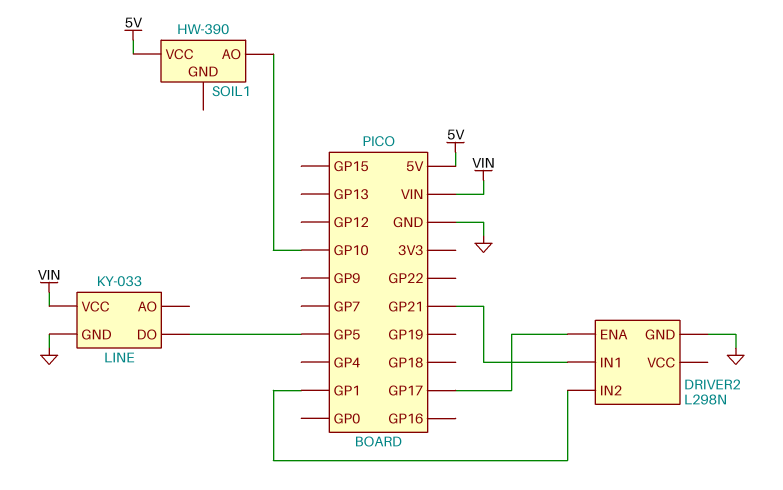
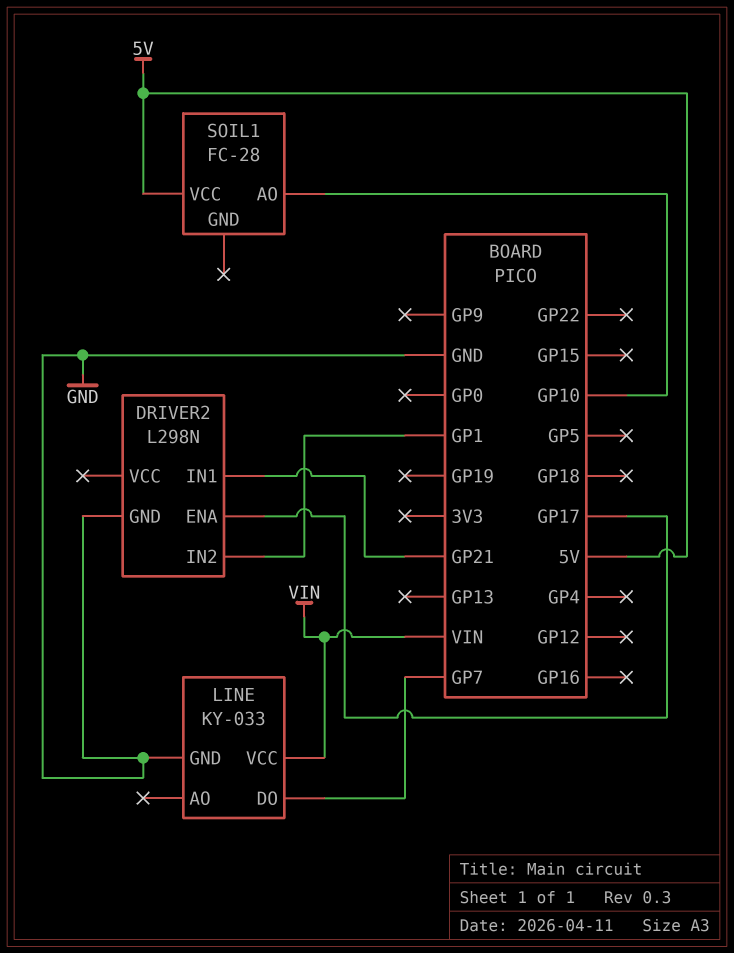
LINE pin DO: GP5 -> GP7
SOIL1: HW-390 -> FC-28

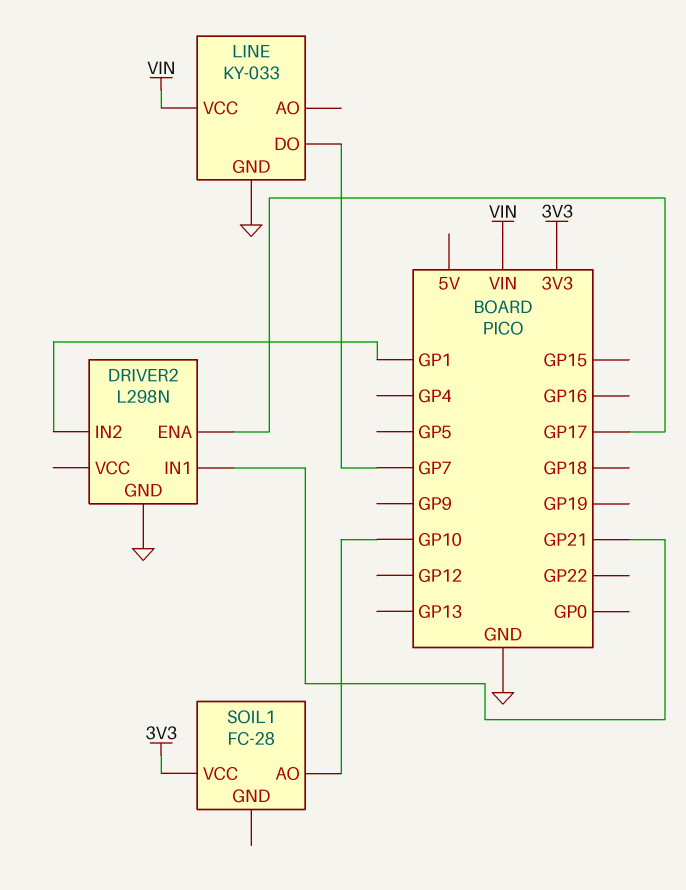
SOIL1 pin VCC: 5V -> 3V3

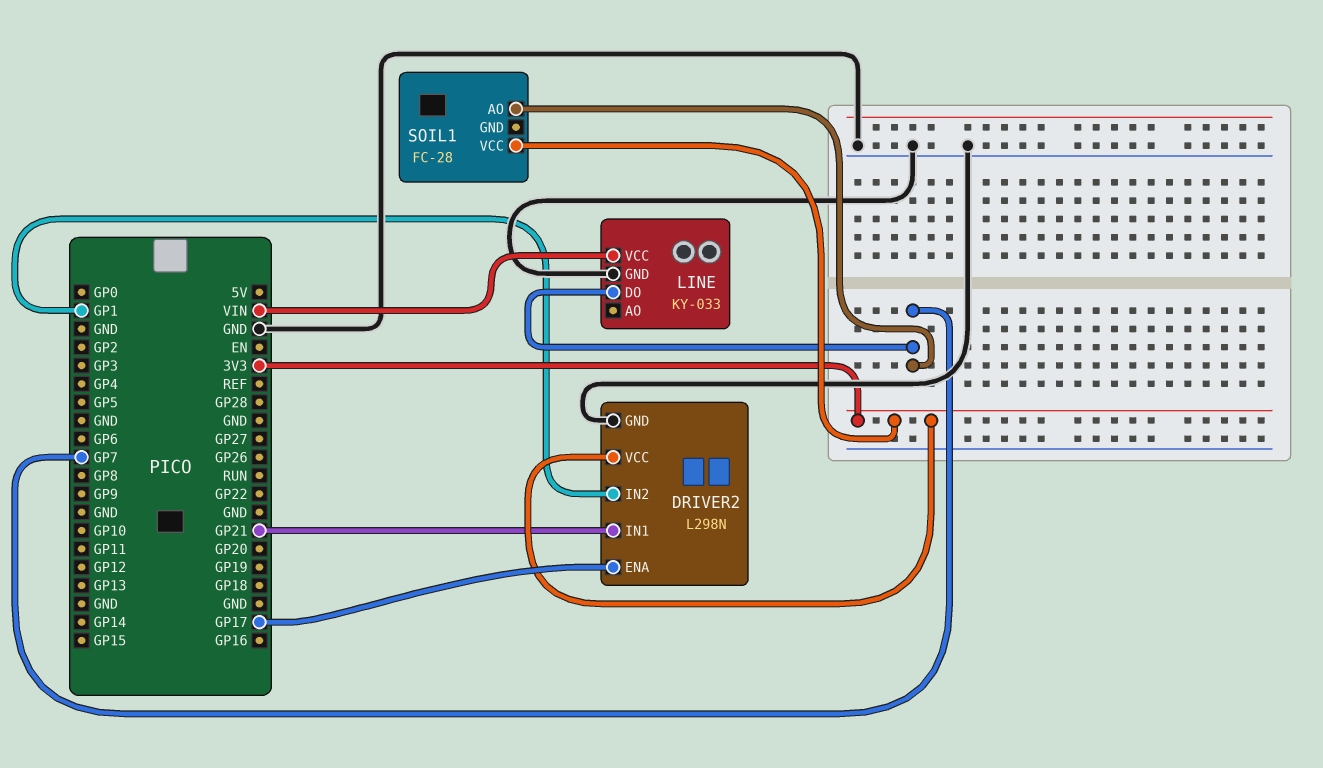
DRIVER2 pin VCC: none -> 3V3
SOIL1 pin AO: GP10 -> GP7

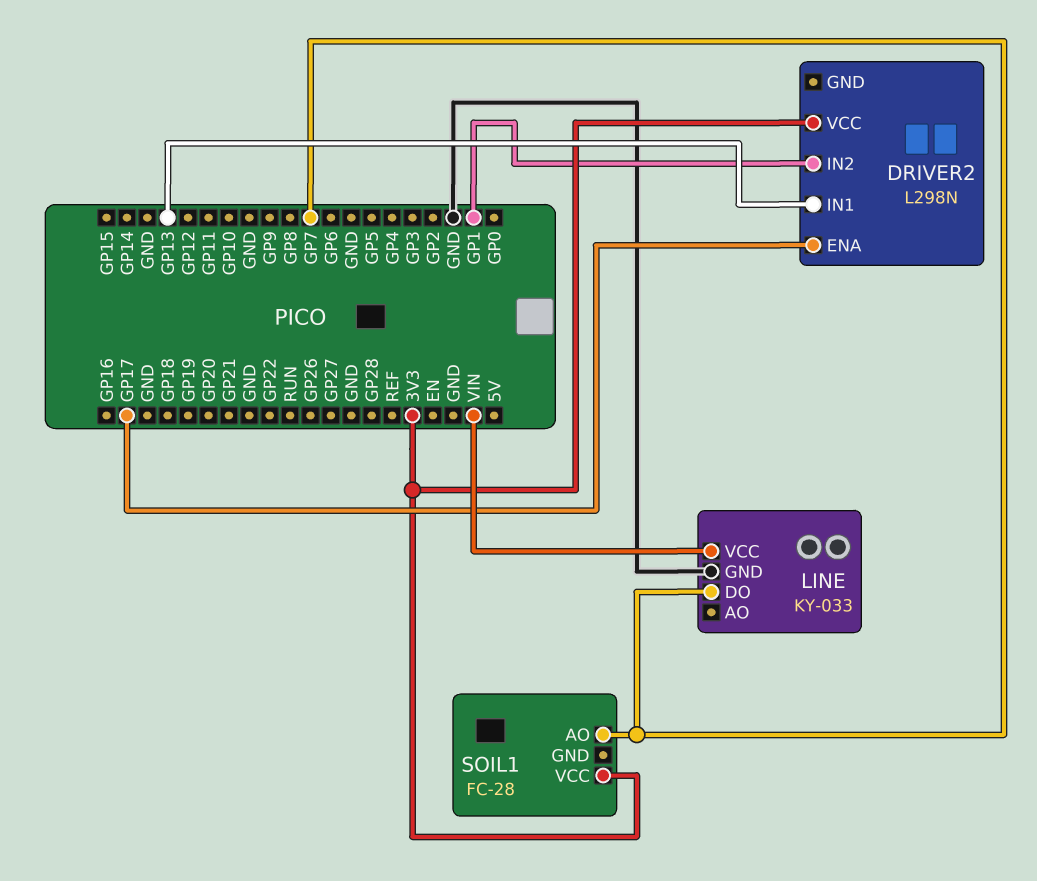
DRIVER2 pin GND: GND -> none
DRIVER2 pin IN1: GP21 -> GP13

